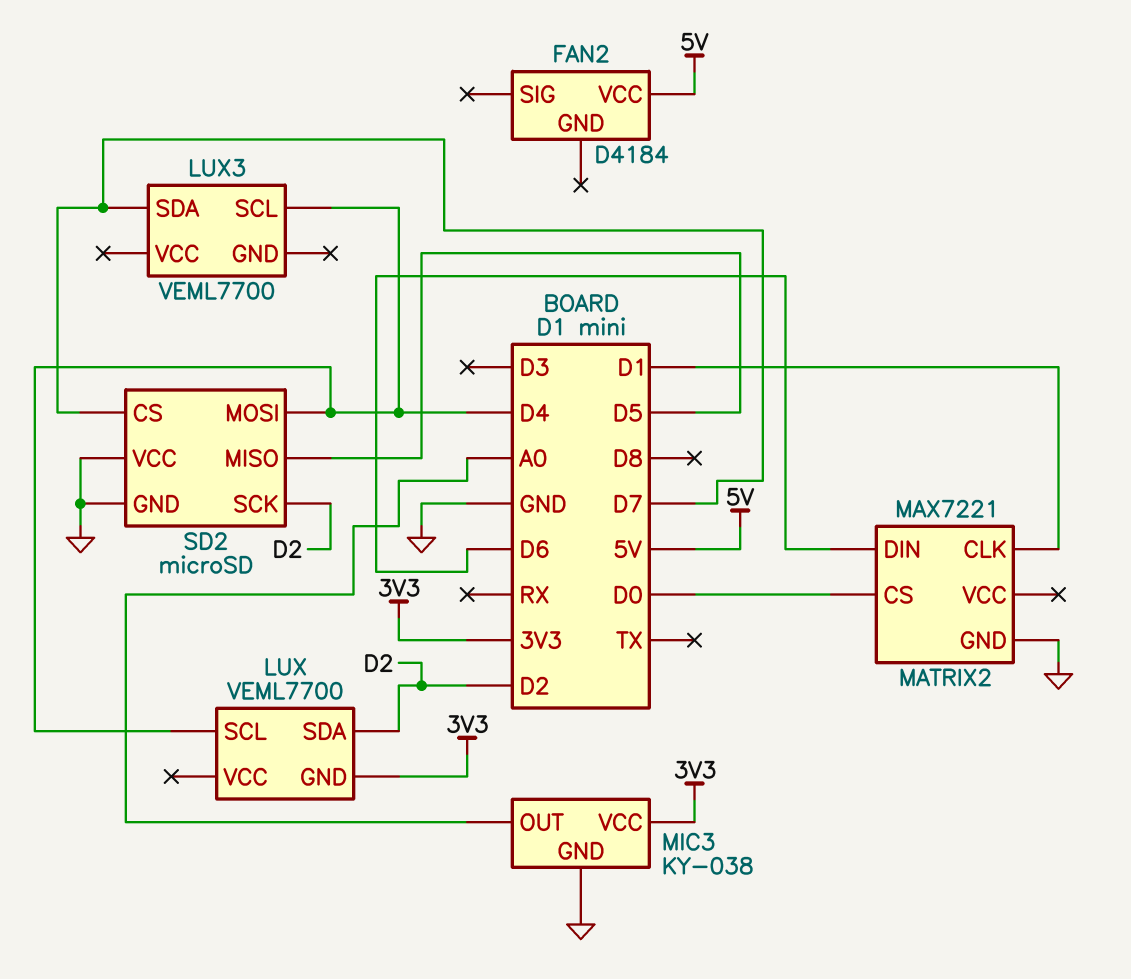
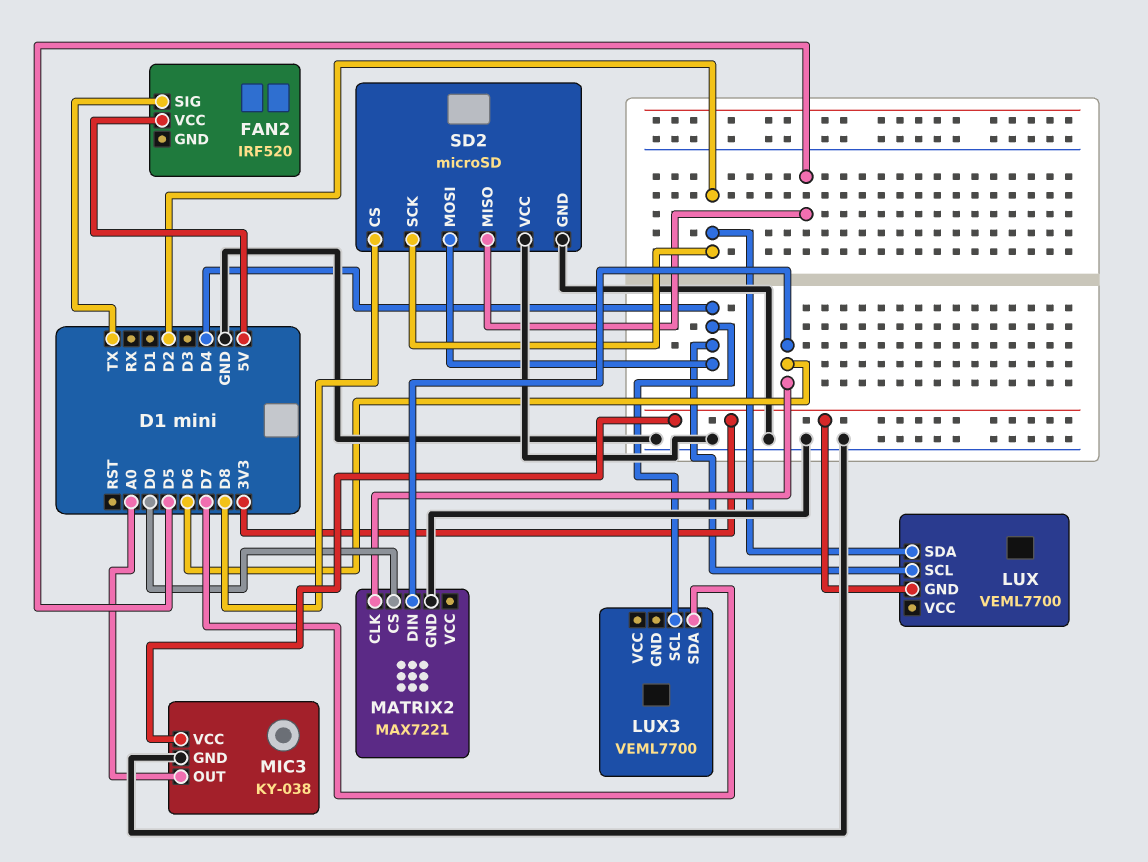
FAN2: D4184 -> IRF520
FAN2 pin SIG: none -> TX
MATRIX2 pin CLK: D1 -> D6
SD2 pin CS: D7 -> D8

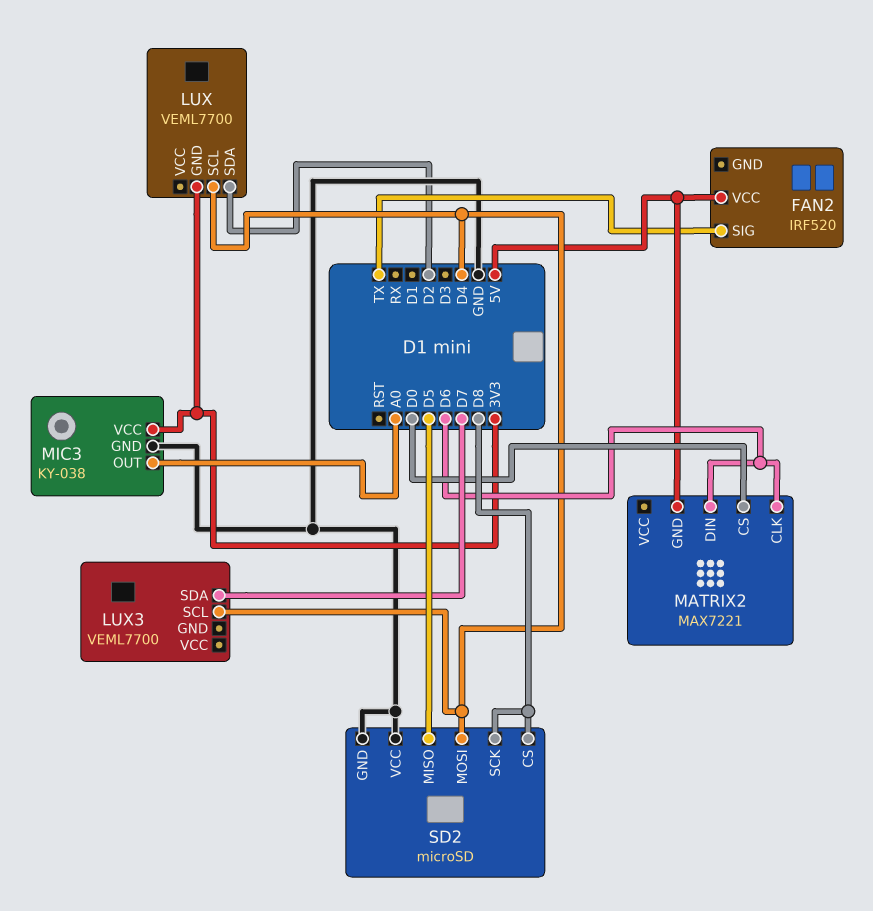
MATRIX2 pin GND: GND -> 5V
SD2 pin SCK: D2 -> D8

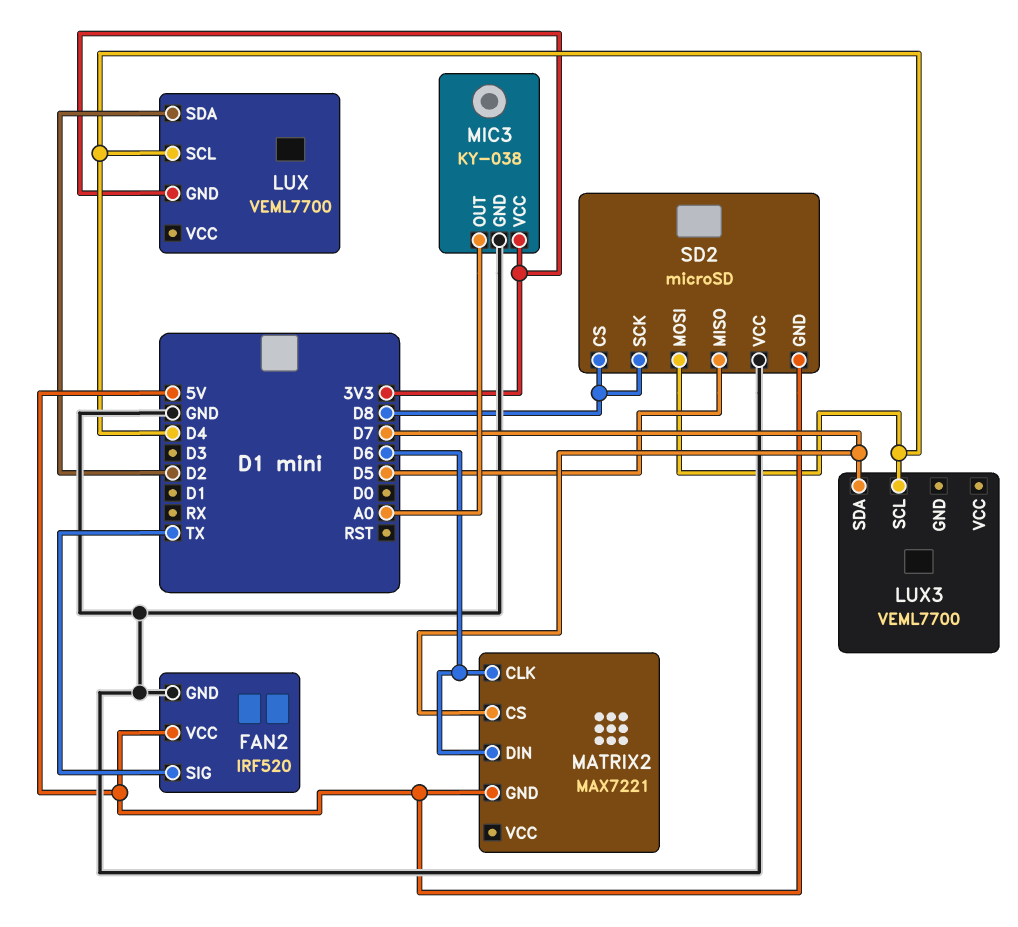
FAN2 pin GND: none -> GND
MATRIX2 pin CS: D0 -> D7
SD2 pin GND: GND -> 5V

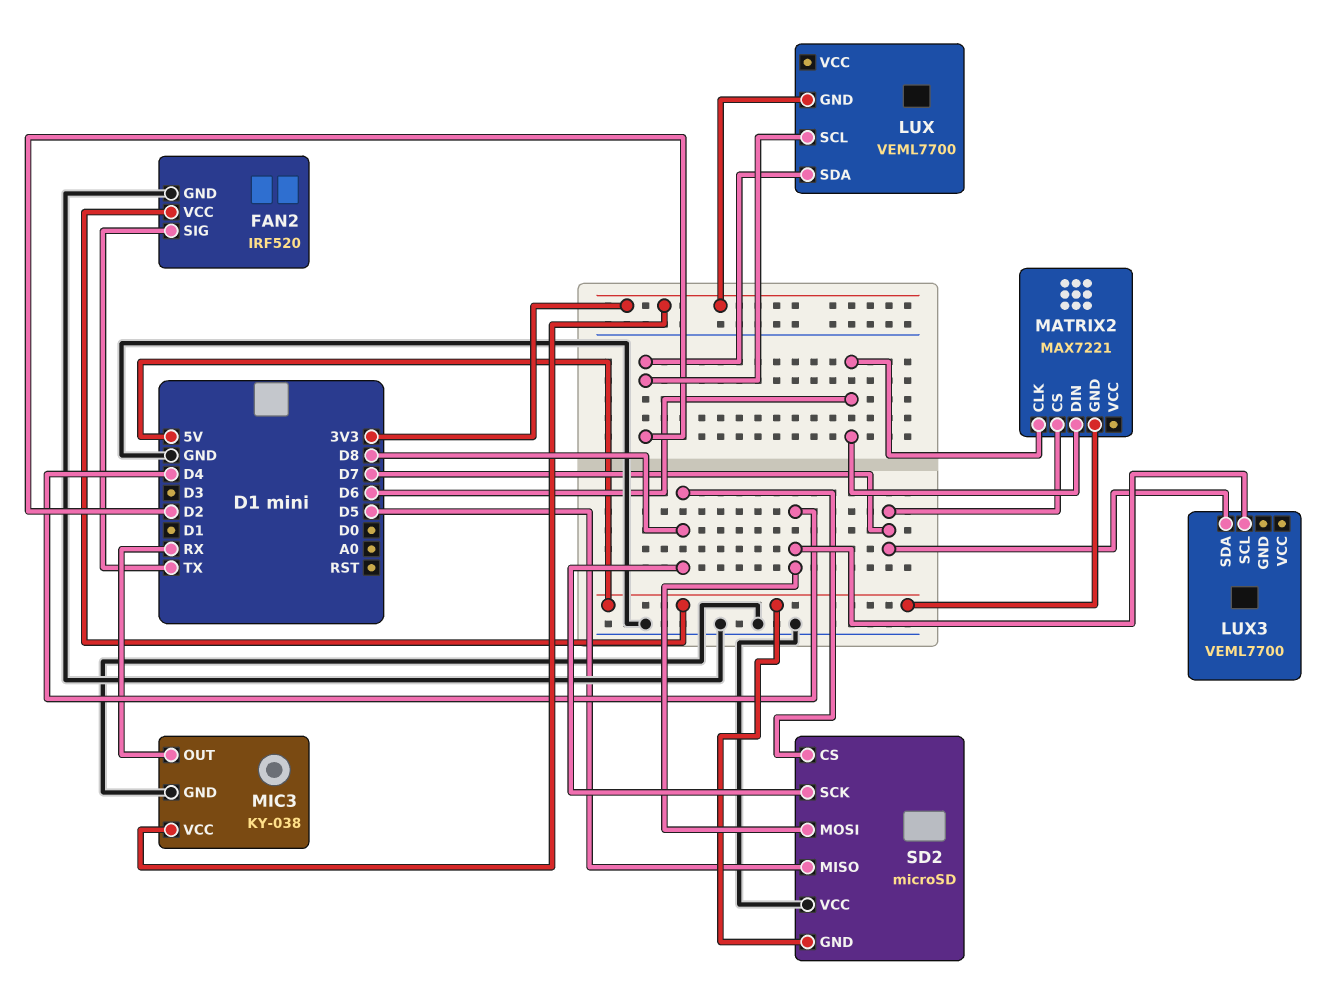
LUX pin SCL: D4 -> D2
MIC3 pin OUT: A0 -> RX

